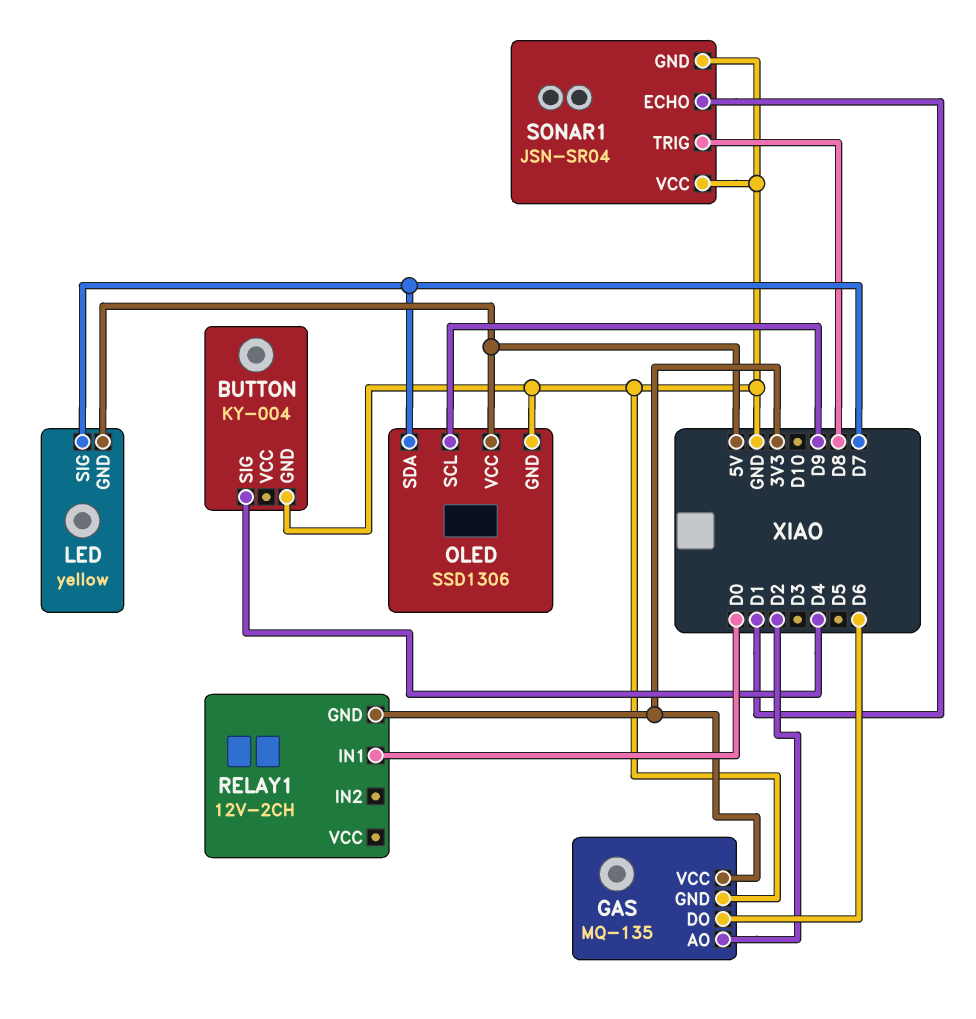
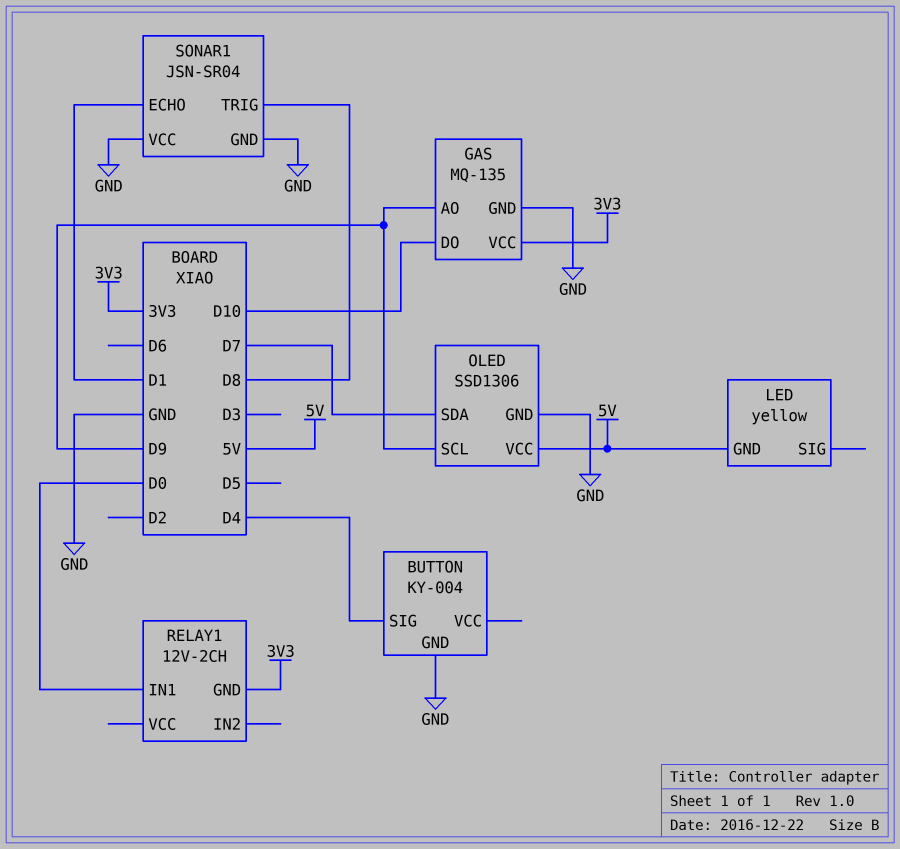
GAS pin AO: D2 -> D9
GAS pin DO: D6 -> D10
LED pin SIG: D7 -> none

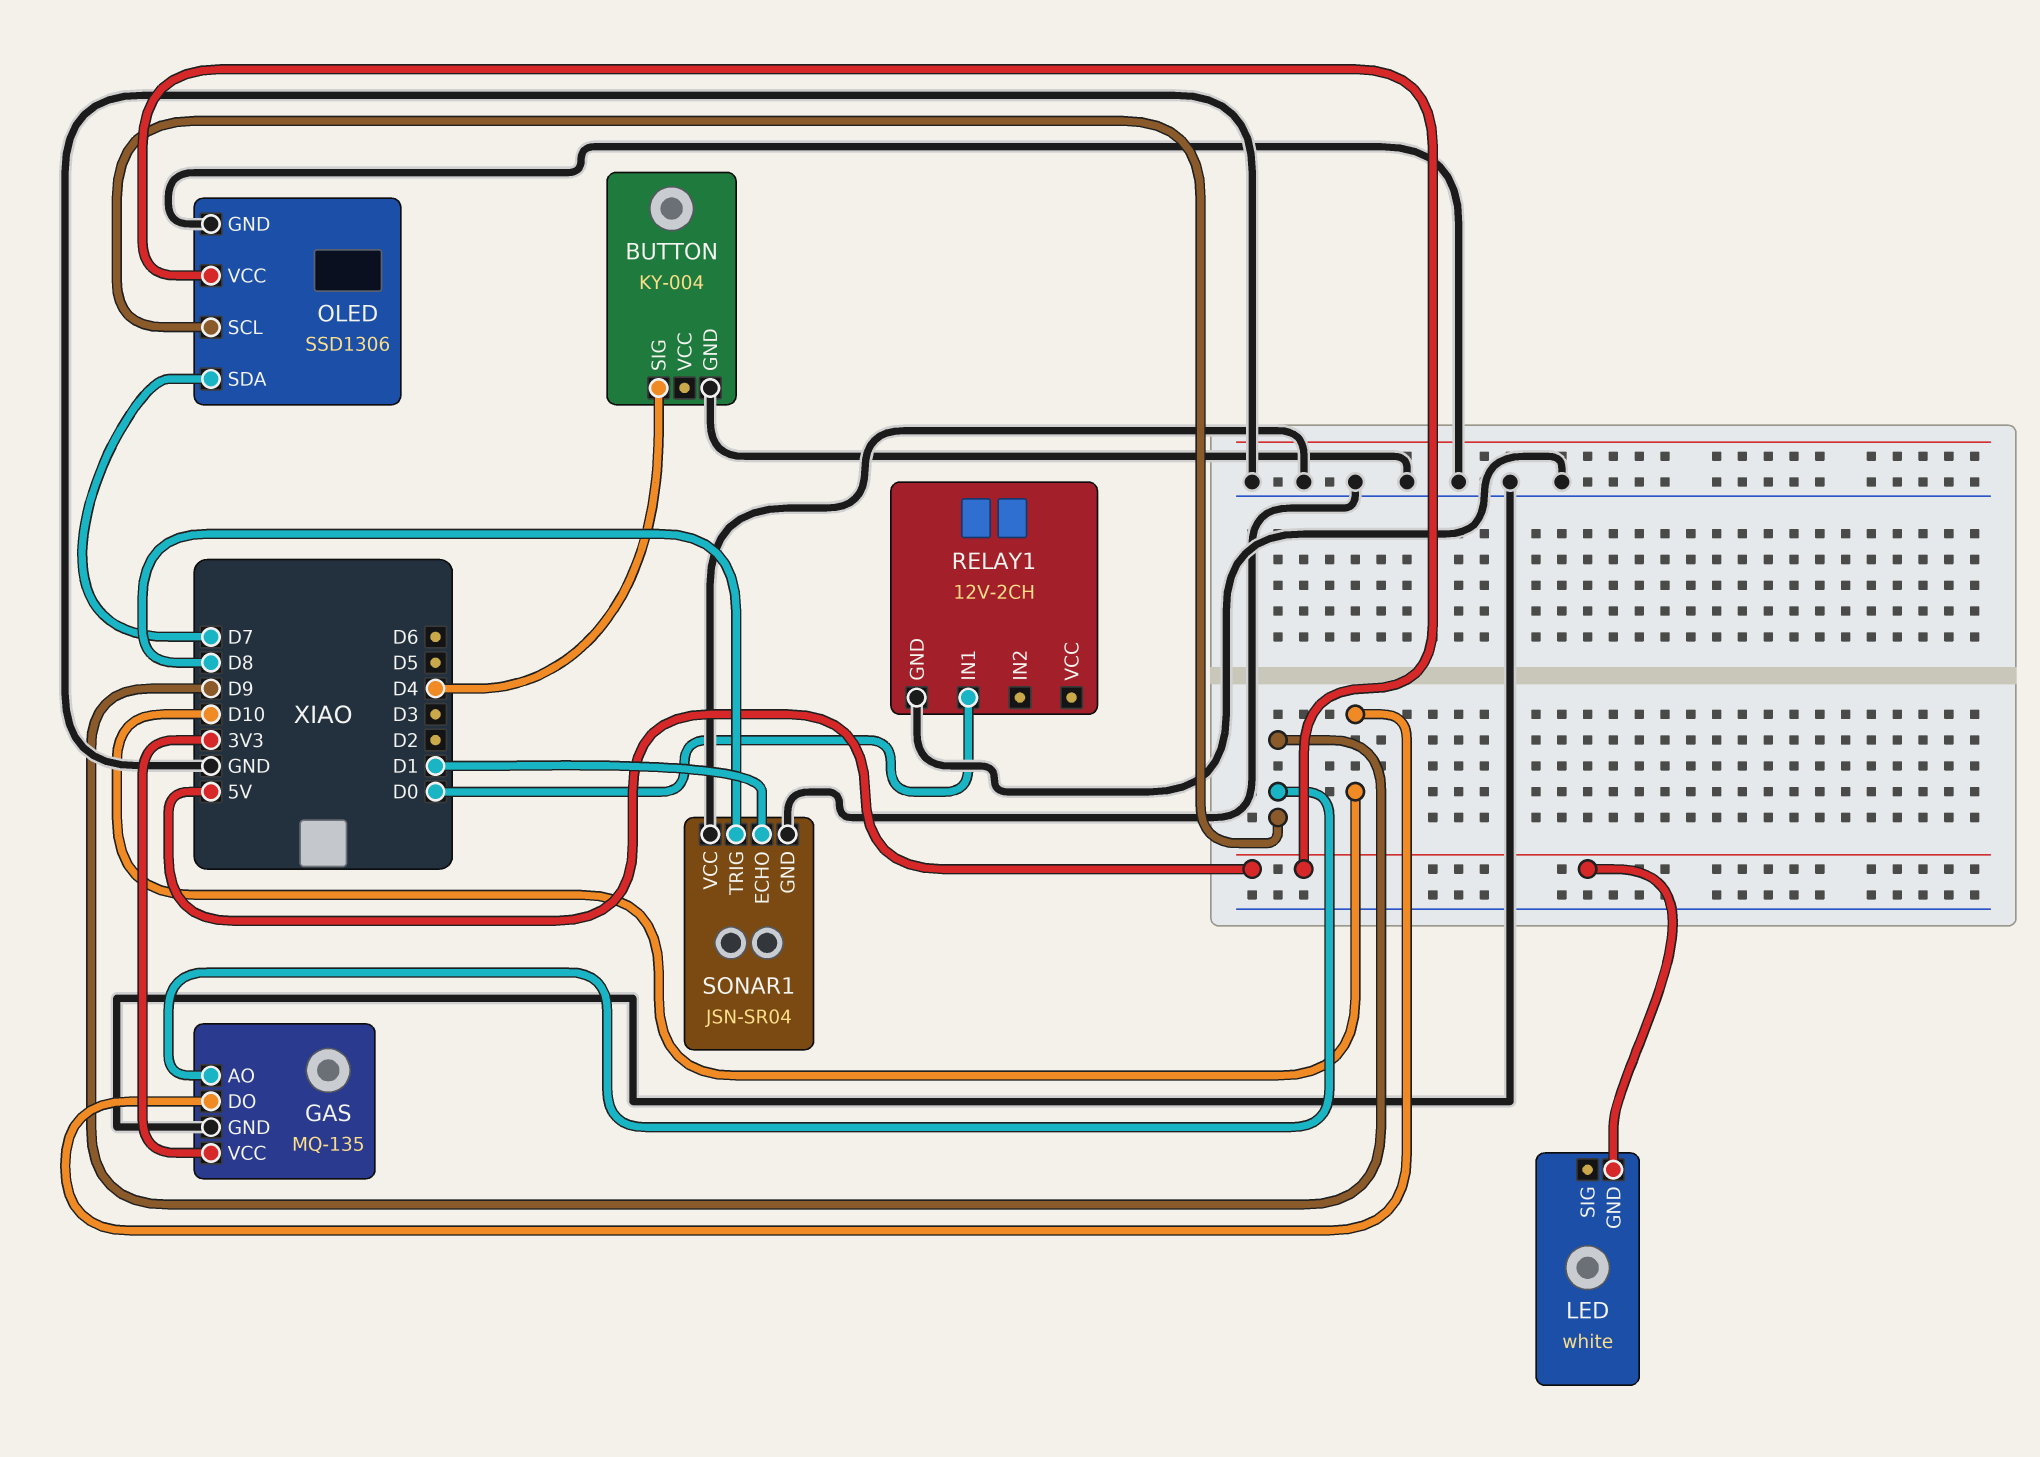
LED: yellow -> white
RELAY1 pin GND: 3V3 -> GND

